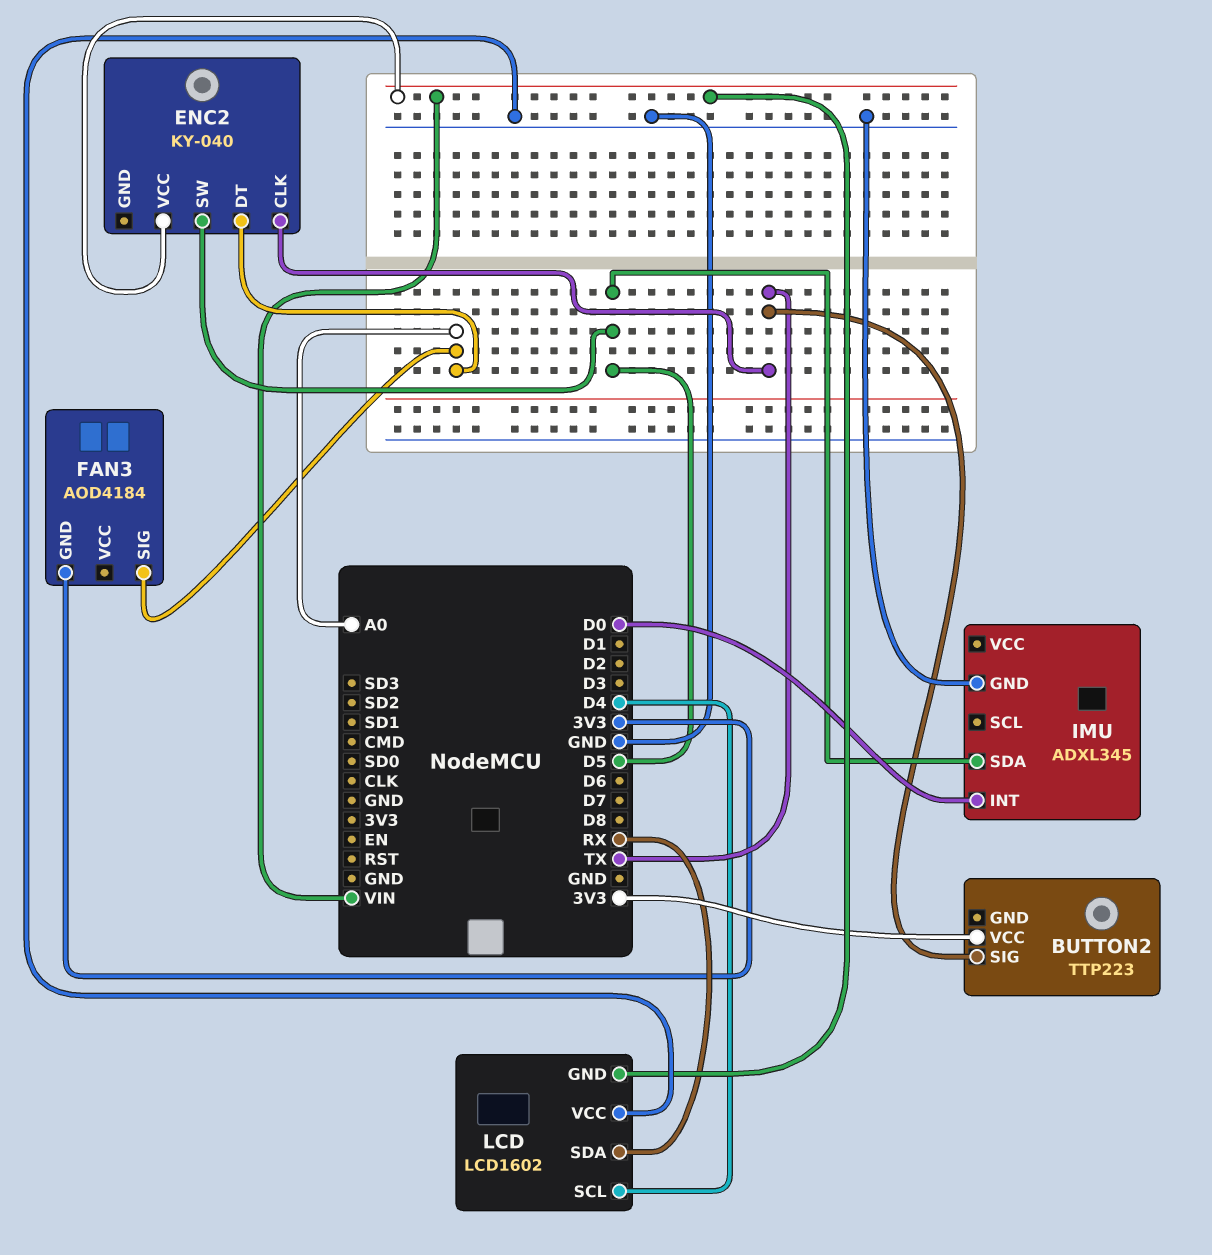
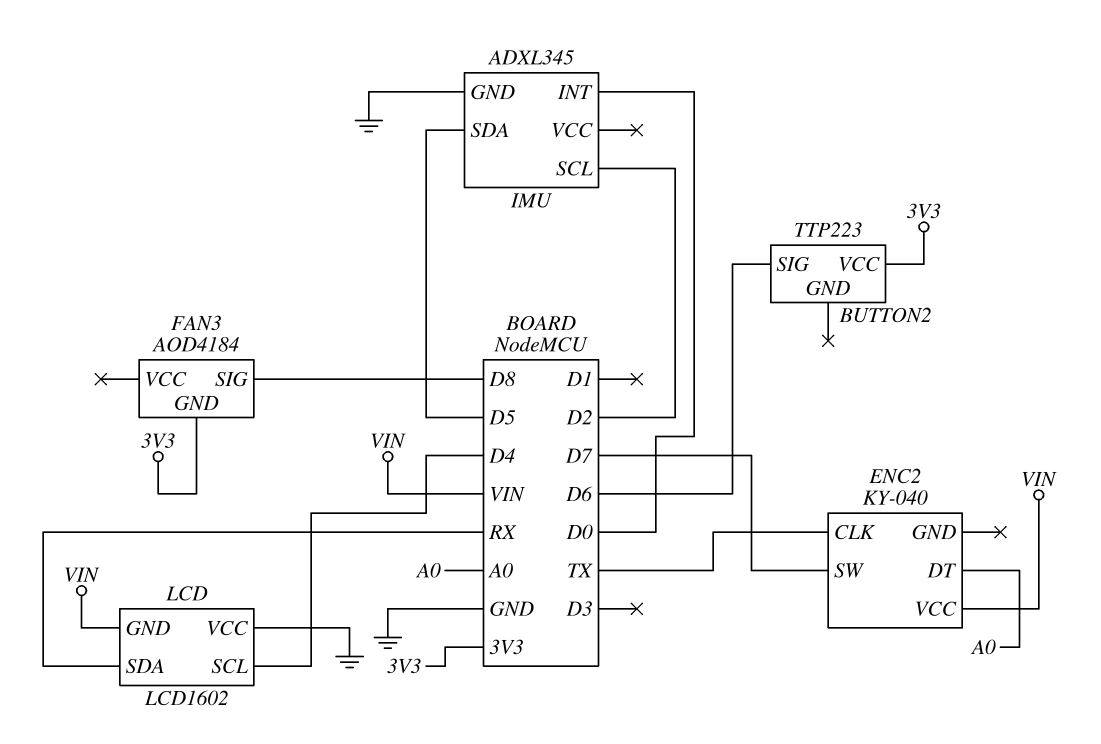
BUTTON2 pin SIG: TX -> D6
ENC2 pin SW: D5 -> D7
FAN3 pin SIG: A0 -> D8
IMU pin SCL: none -> D2

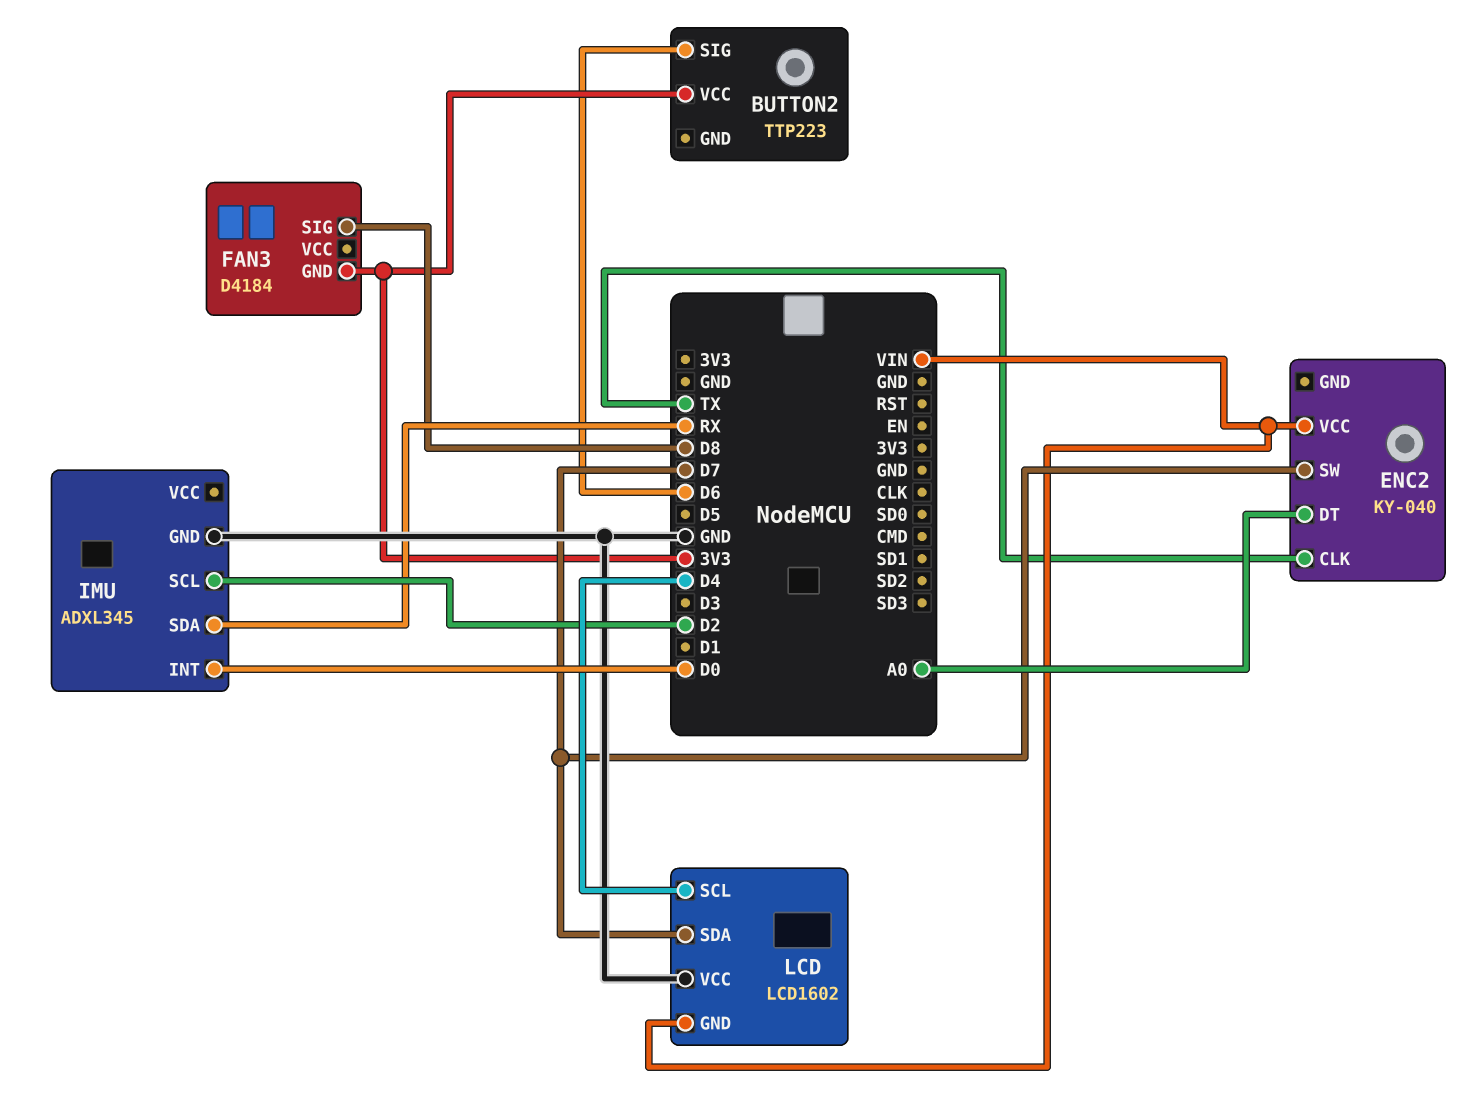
FAN3: AOD4184 -> D4184
IMU pin SDA: D5 -> RX
LCD pin SDA: RX -> D7

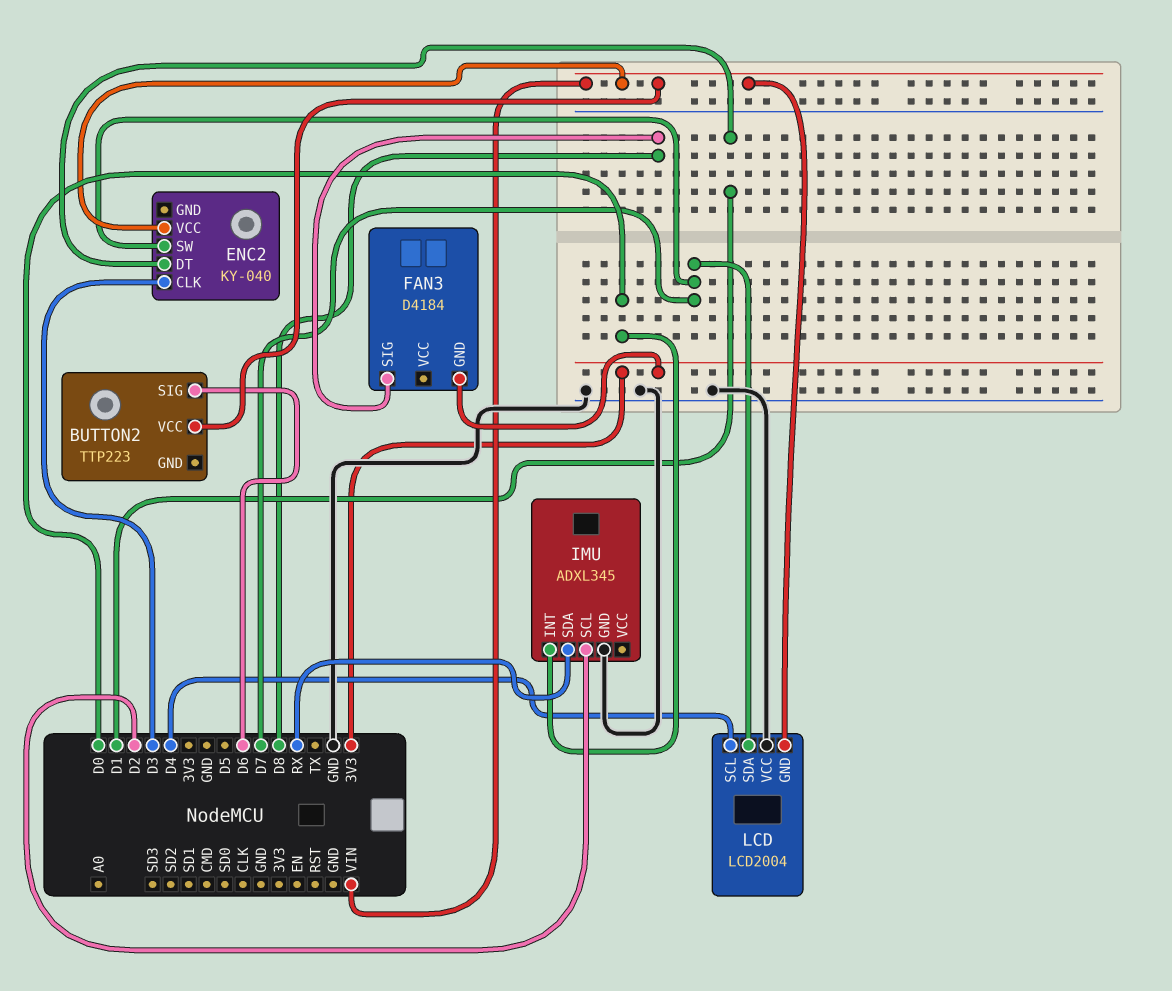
BUTTON2 pin VCC: 3V3 -> VIN
ENC2 pin CLK: TX -> D3
ENC2 pin DT: A0 -> D1
LCD: LCD1602 -> LCD2004

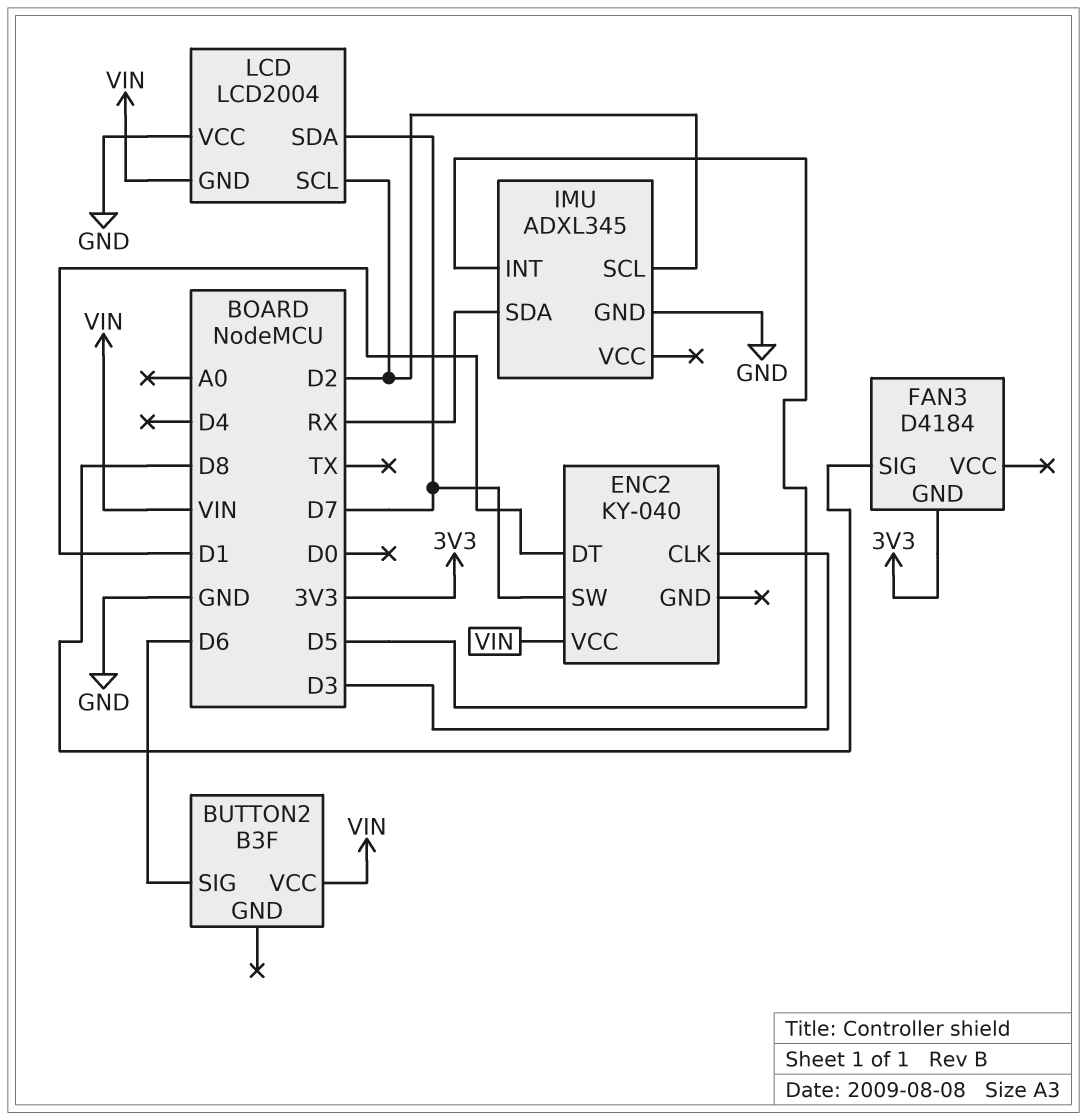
BUTTON2: TTP223 -> B3F
IMU pin INT: D0 -> D5
LCD pin SCL: D4 -> D2

